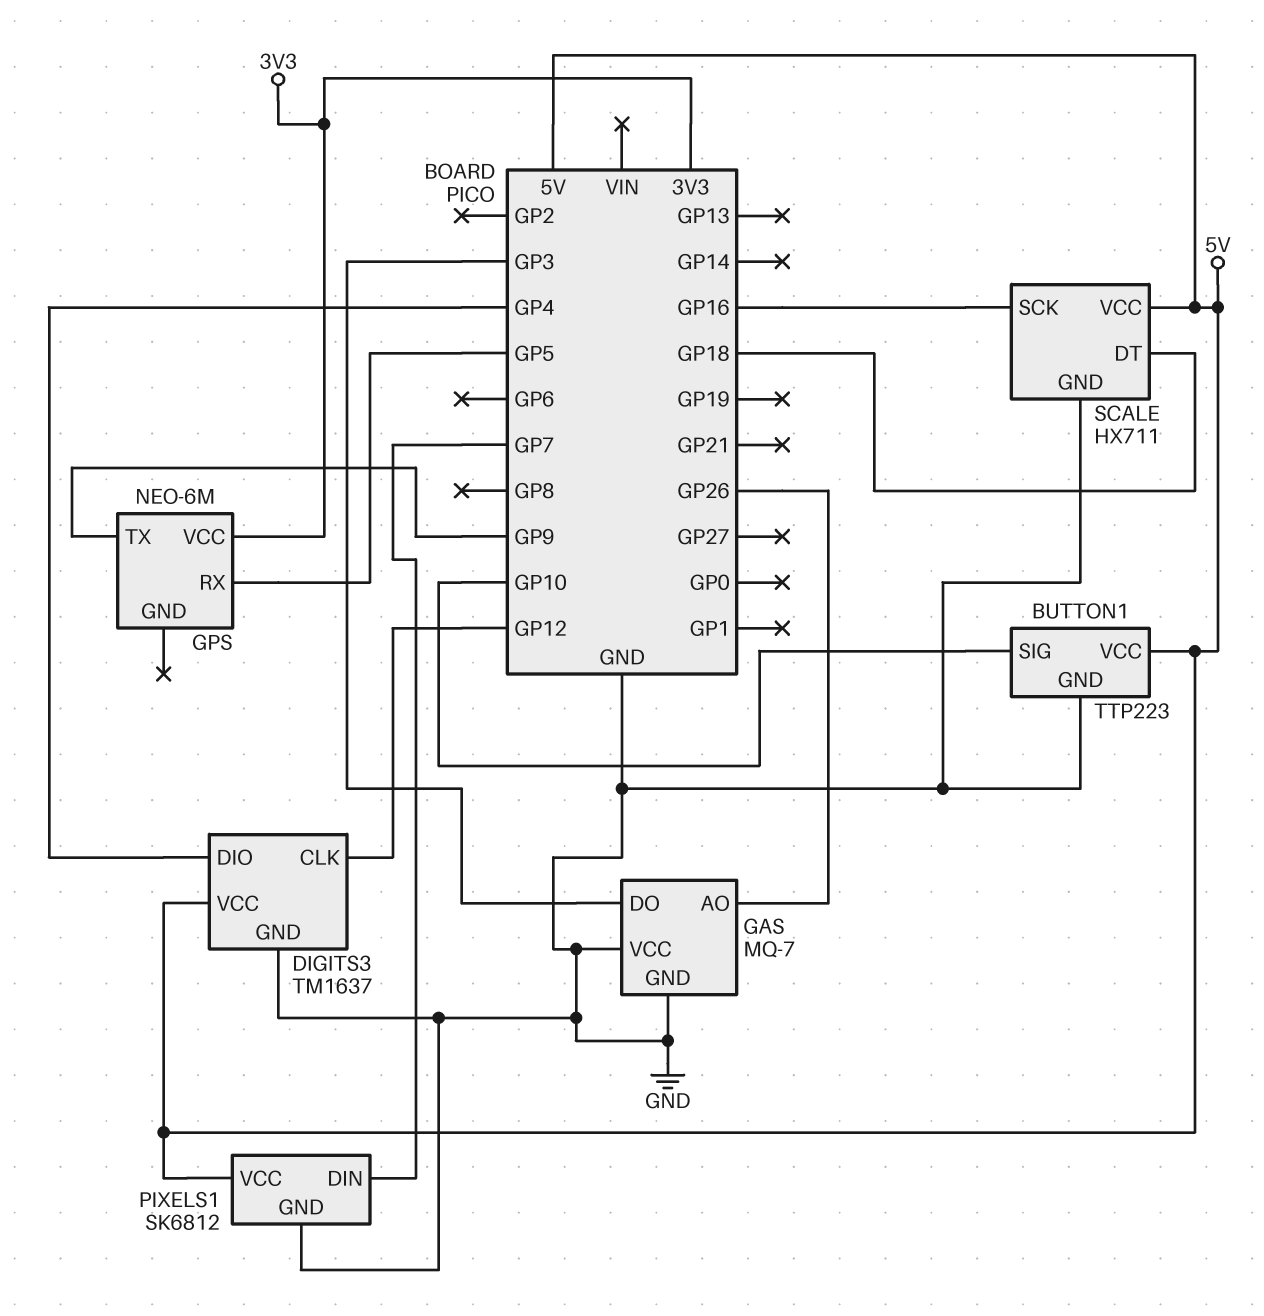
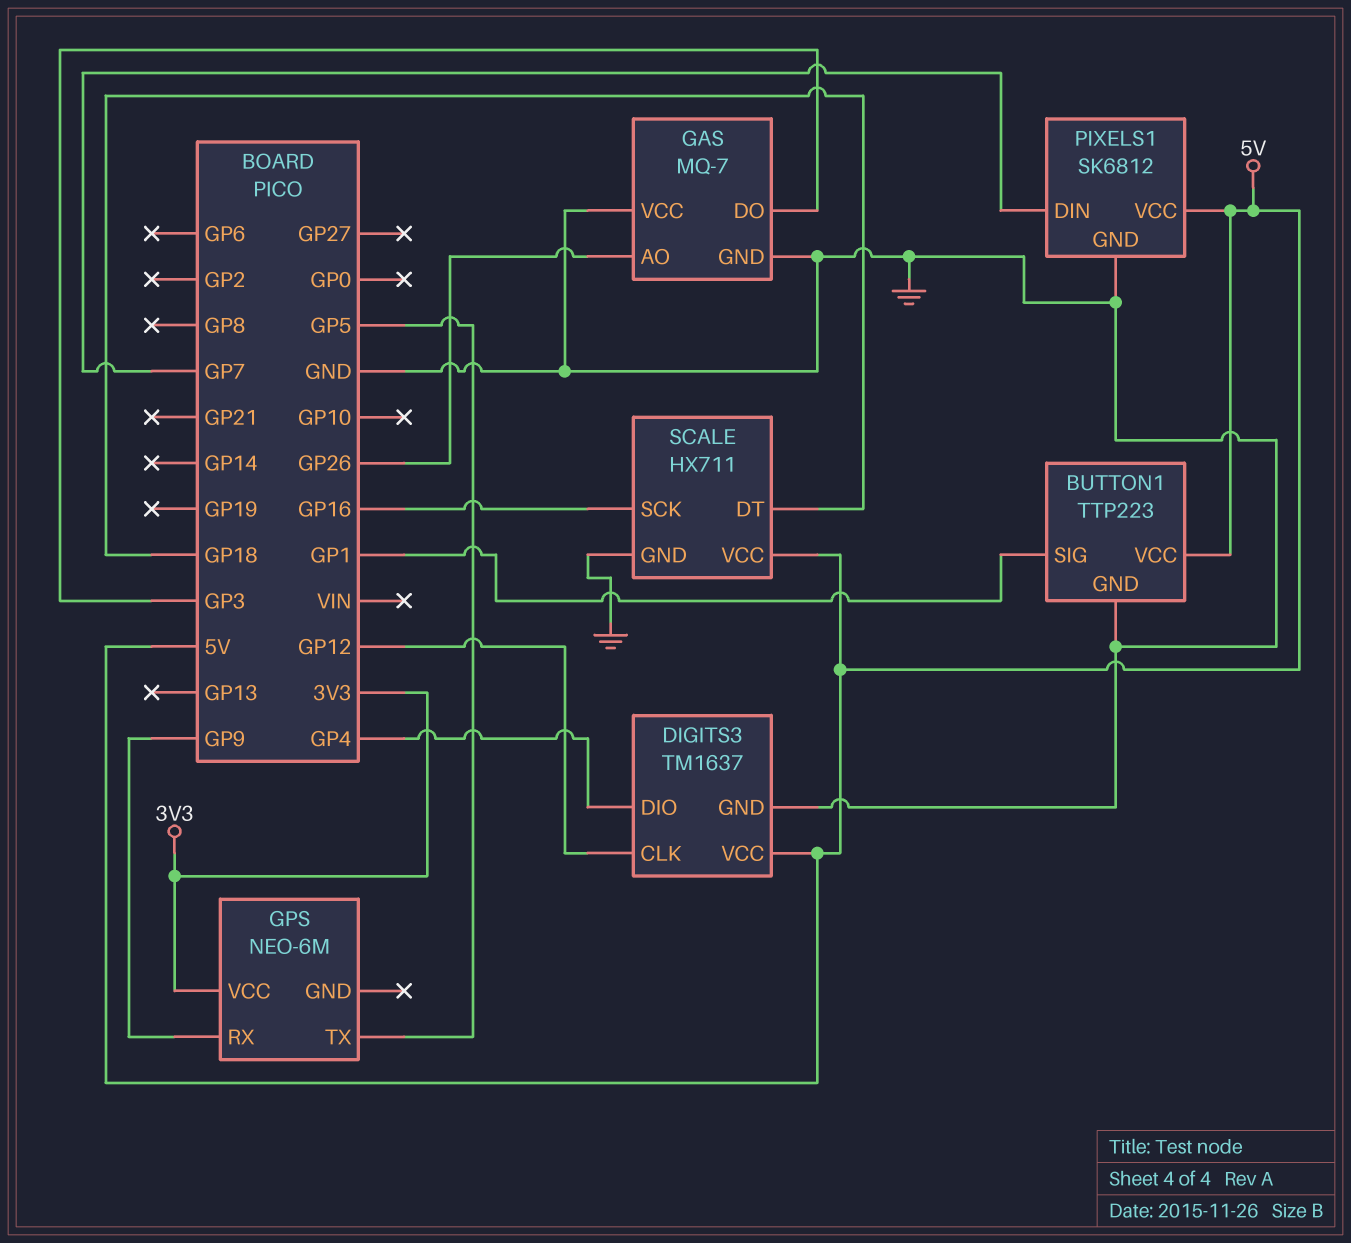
BUTTON1 pin SIG: GP10 -> GP1
GPS pin RX: GP5 -> GP9
GPS pin TX: GP9 -> GP5

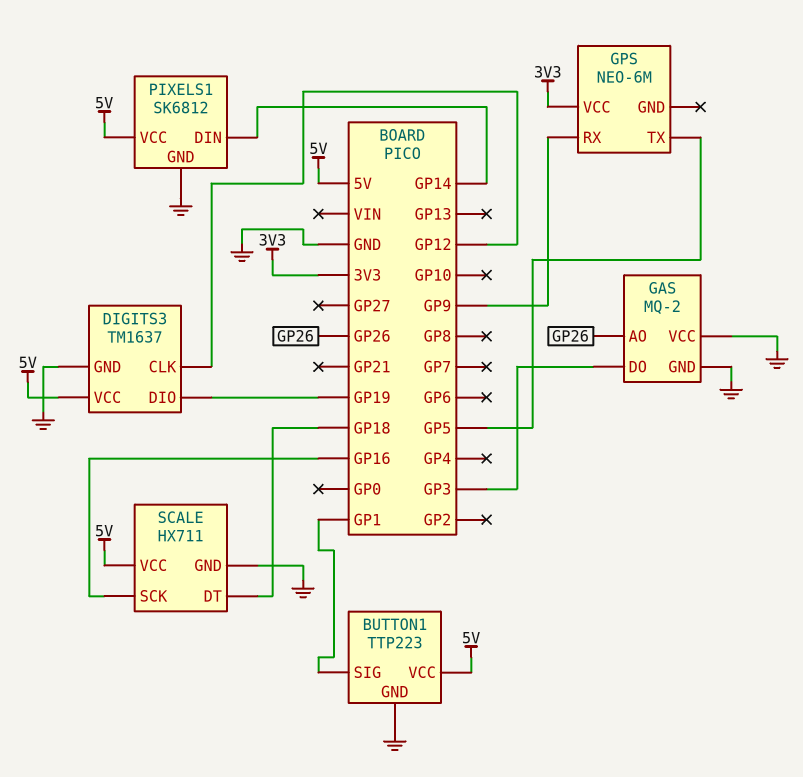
DIGITS3 pin DIO: GP4 -> GP19
GAS: MQ-7 -> MQ-2
PIXELS1 pin DIN: GP7 -> GP14

